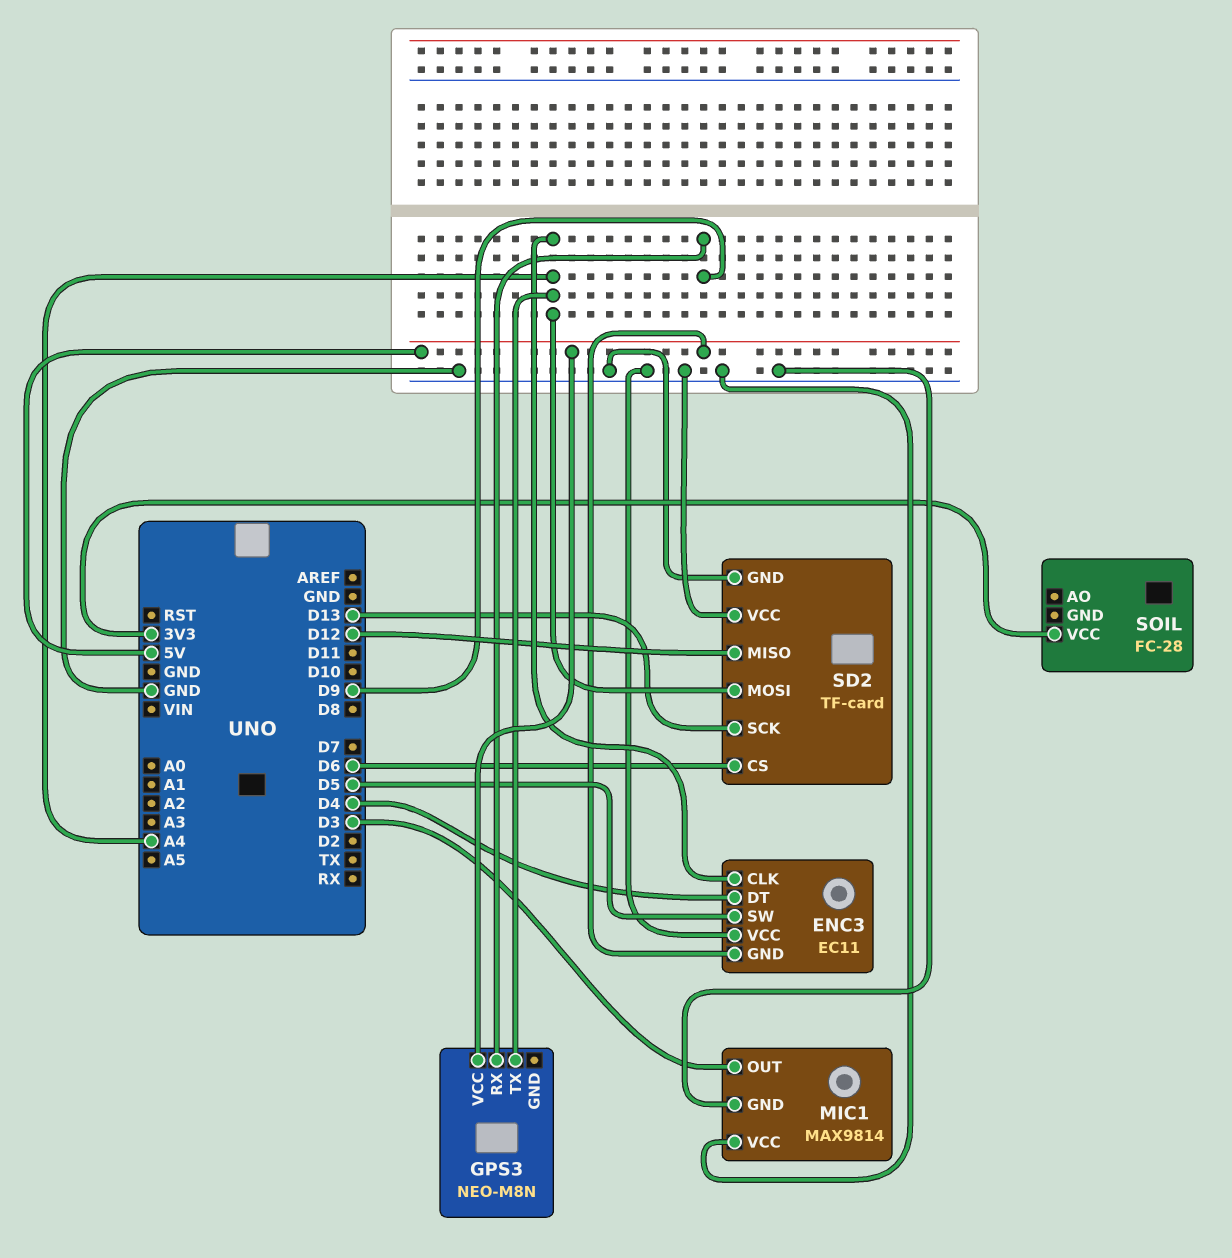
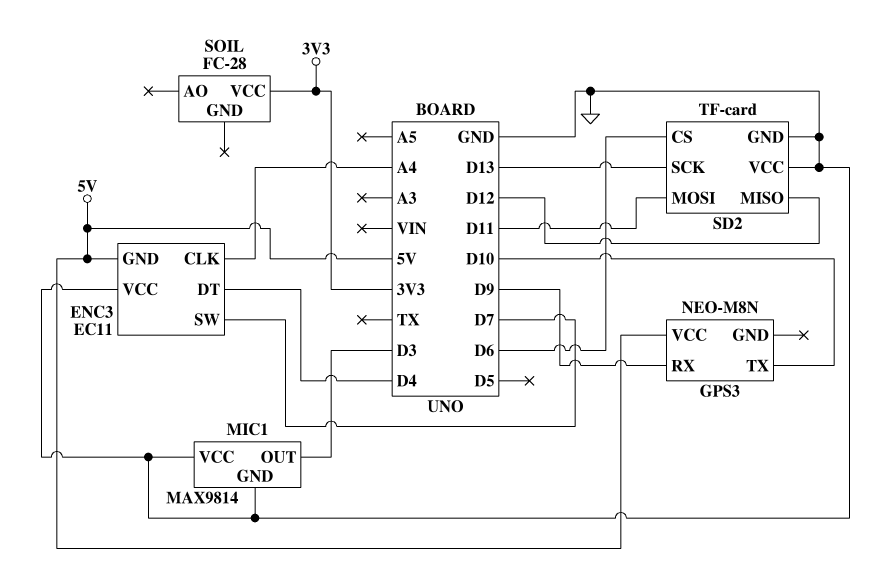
ENC3 pin SW: D5 -> D7
GPS3 pin TX: A4 -> D10
SD2 pin MOSI: A4 -> D11

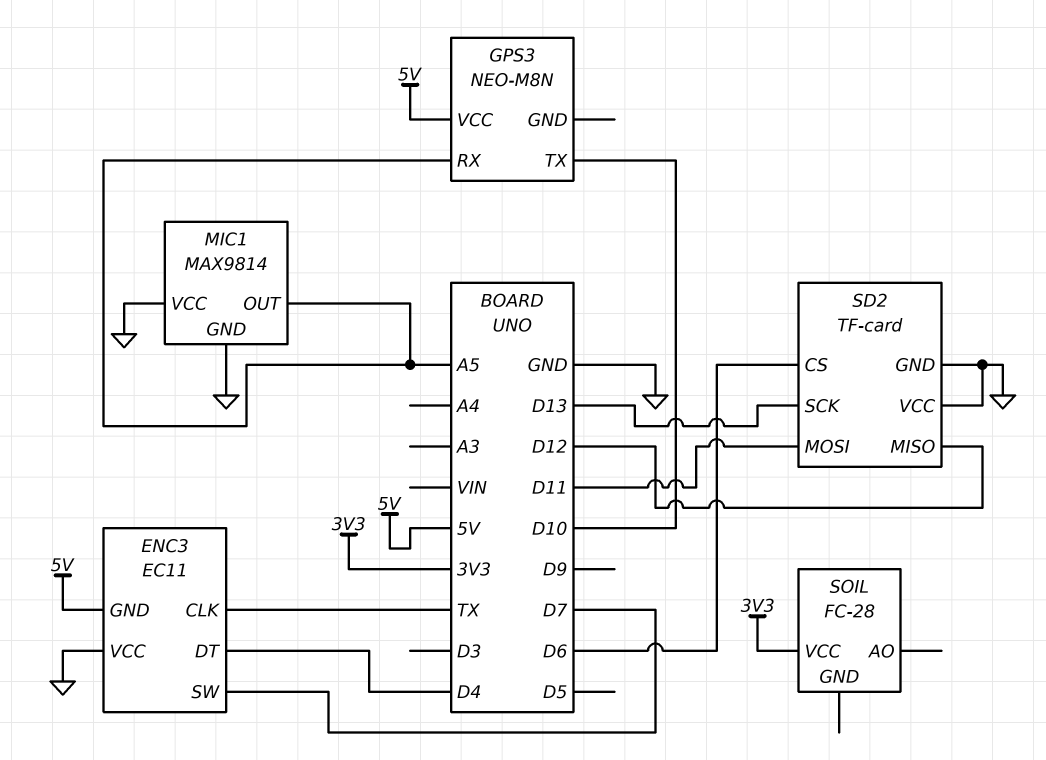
ENC3 pin CLK: A4 -> TX
GPS3 pin RX: D9 -> A5
MIC1 pin OUT: D3 -> A5

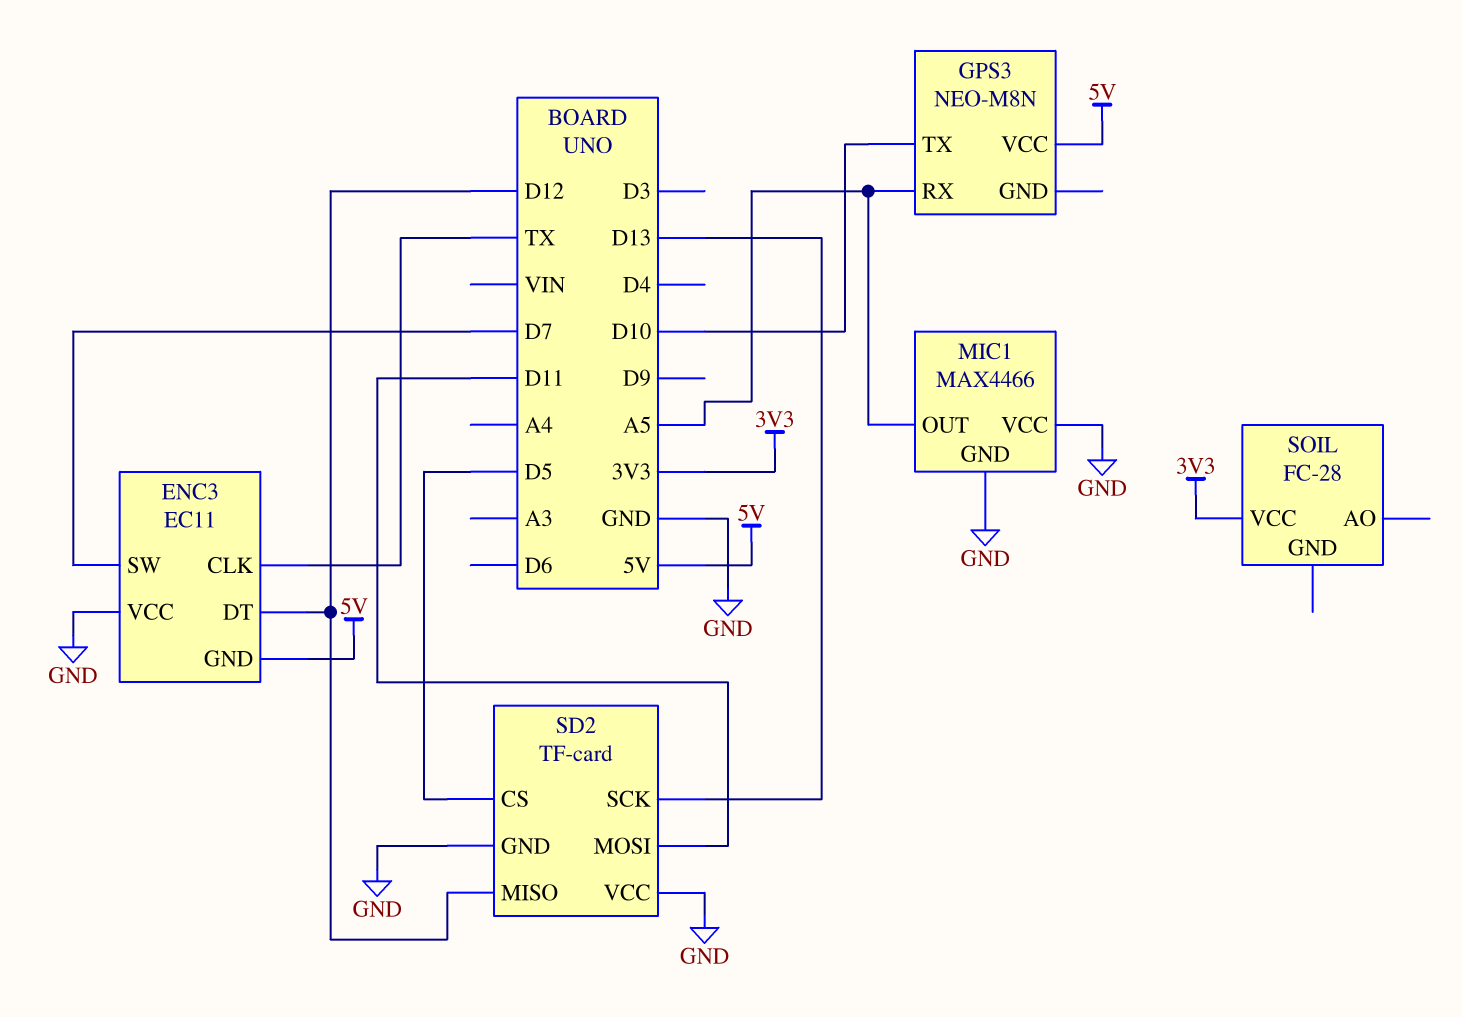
ENC3 pin DT: D4 -> D12
MIC1: MAX9814 -> MAX4466
SD2 pin CS: D6 -> D5

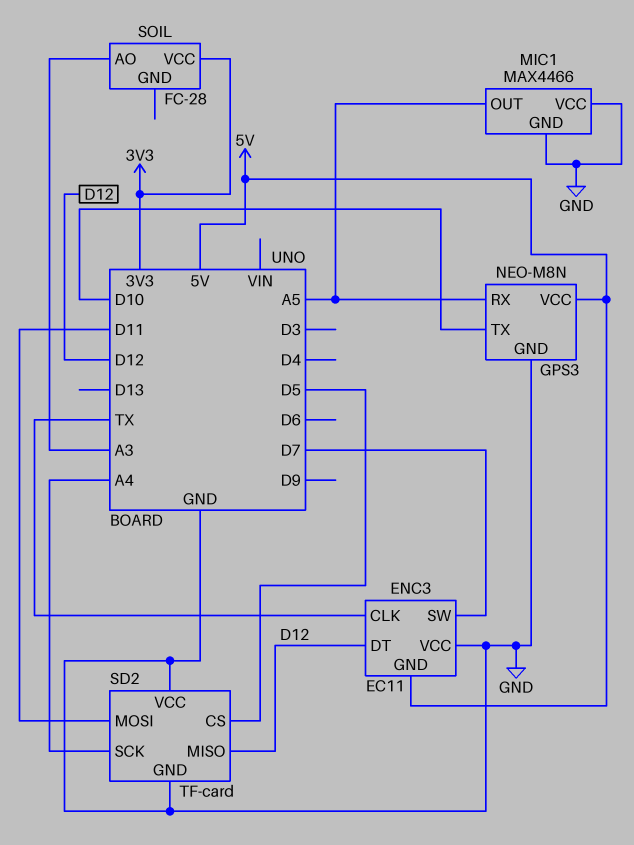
GPS3 pin GND: none -> GND
SD2 pin SCK: D13 -> A4
SOIL pin AO: none -> A3

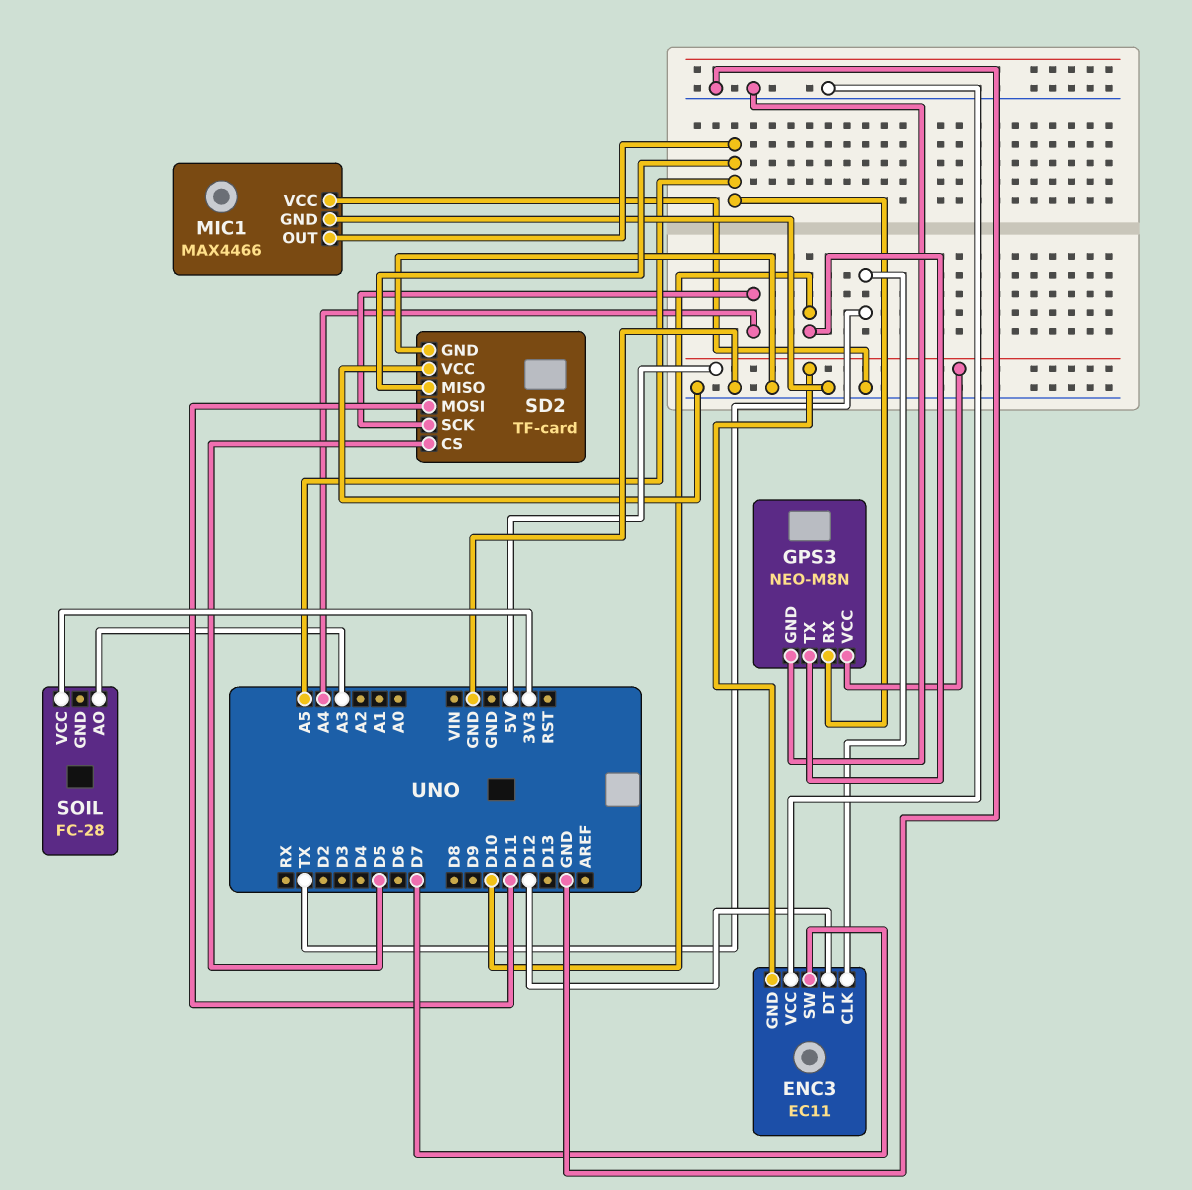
SD2 pin MISO: D12 -> A5

